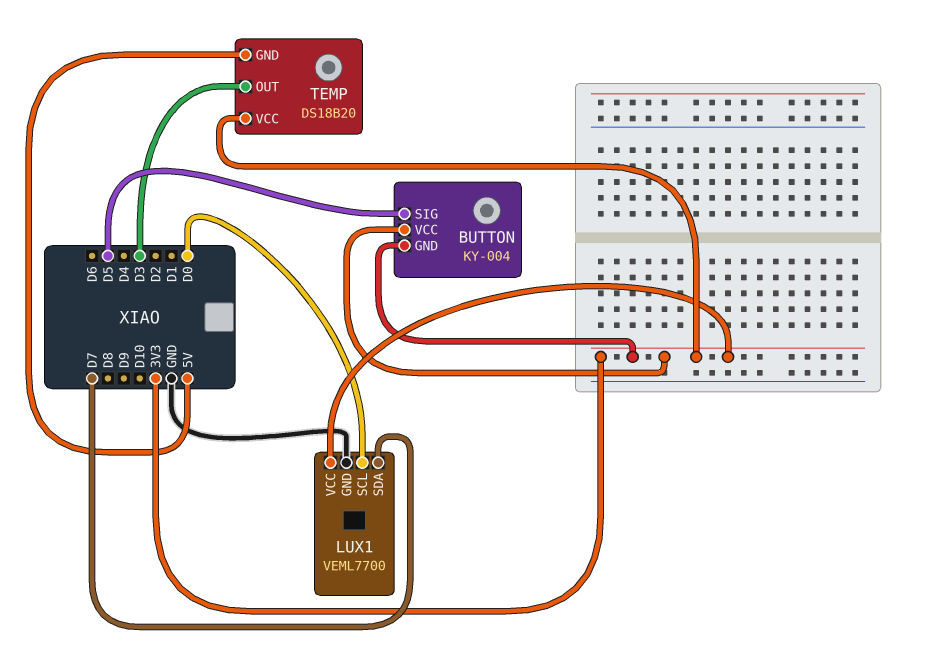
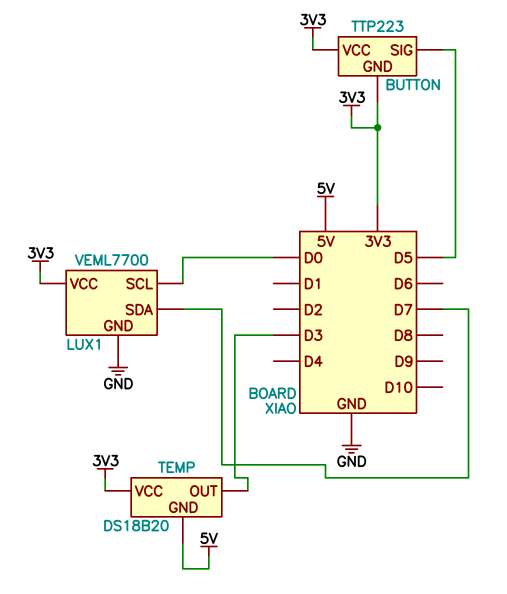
BUTTON: KY-004 -> TTP223

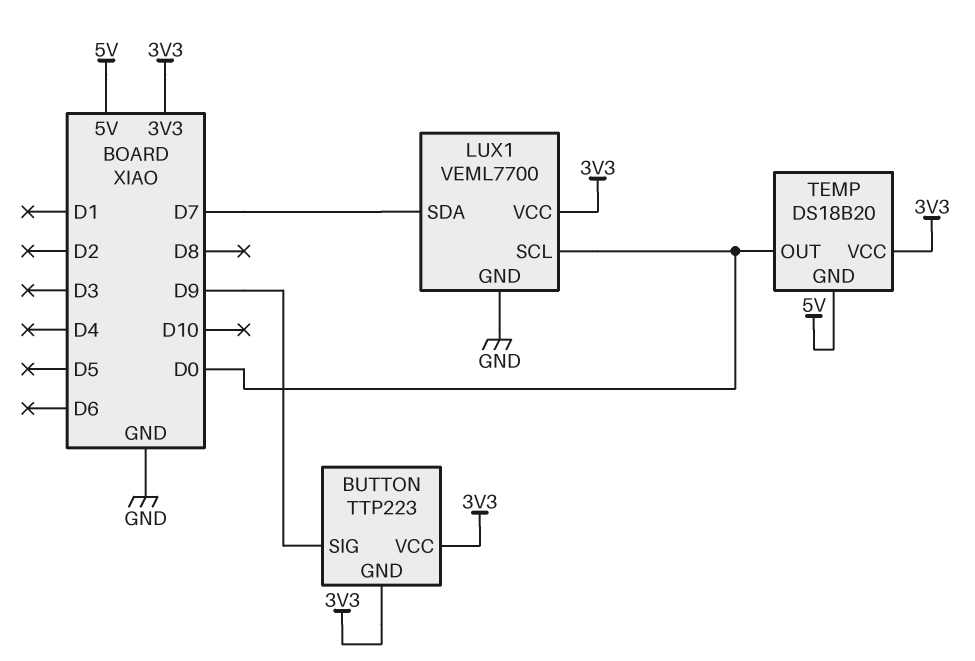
BUTTON pin SIG: D5 -> D9
TEMP pin OUT: D3 -> D0

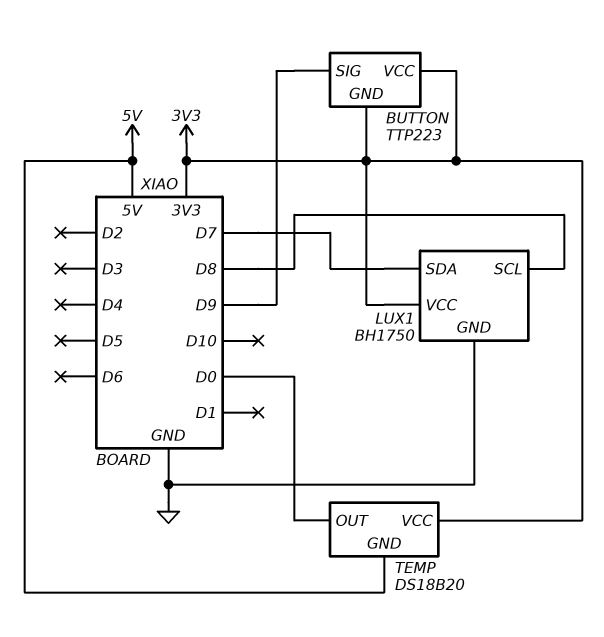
LUX1: VEML7700 -> BH1750
LUX1 pin SCL: D0 -> D8

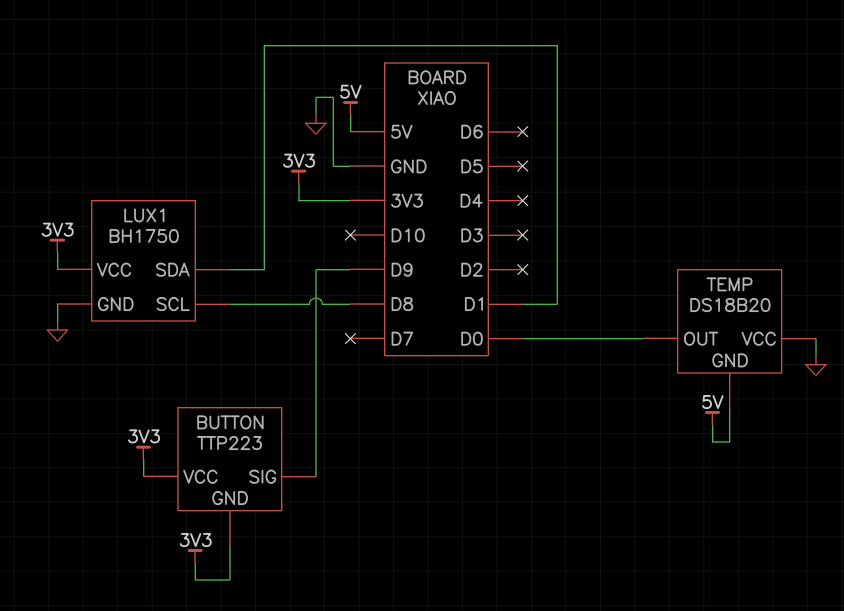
LUX1 pin SDA: D7 -> D1
TEMP pin VCC: 3V3 -> GND

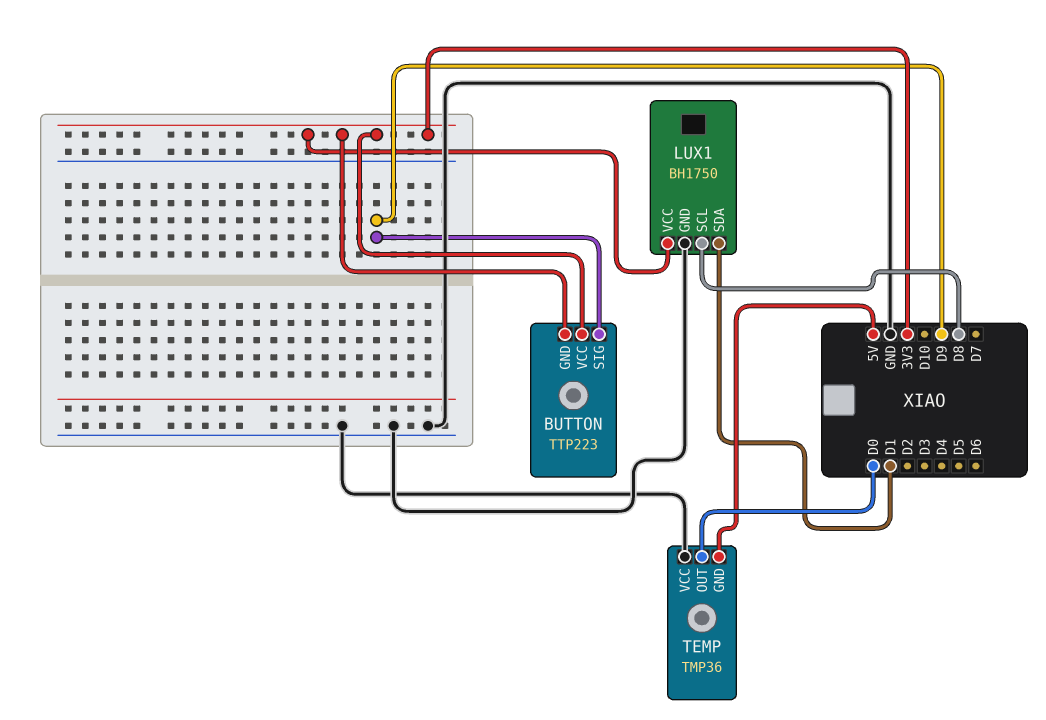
TEMP: DS18B20 -> TMP36

